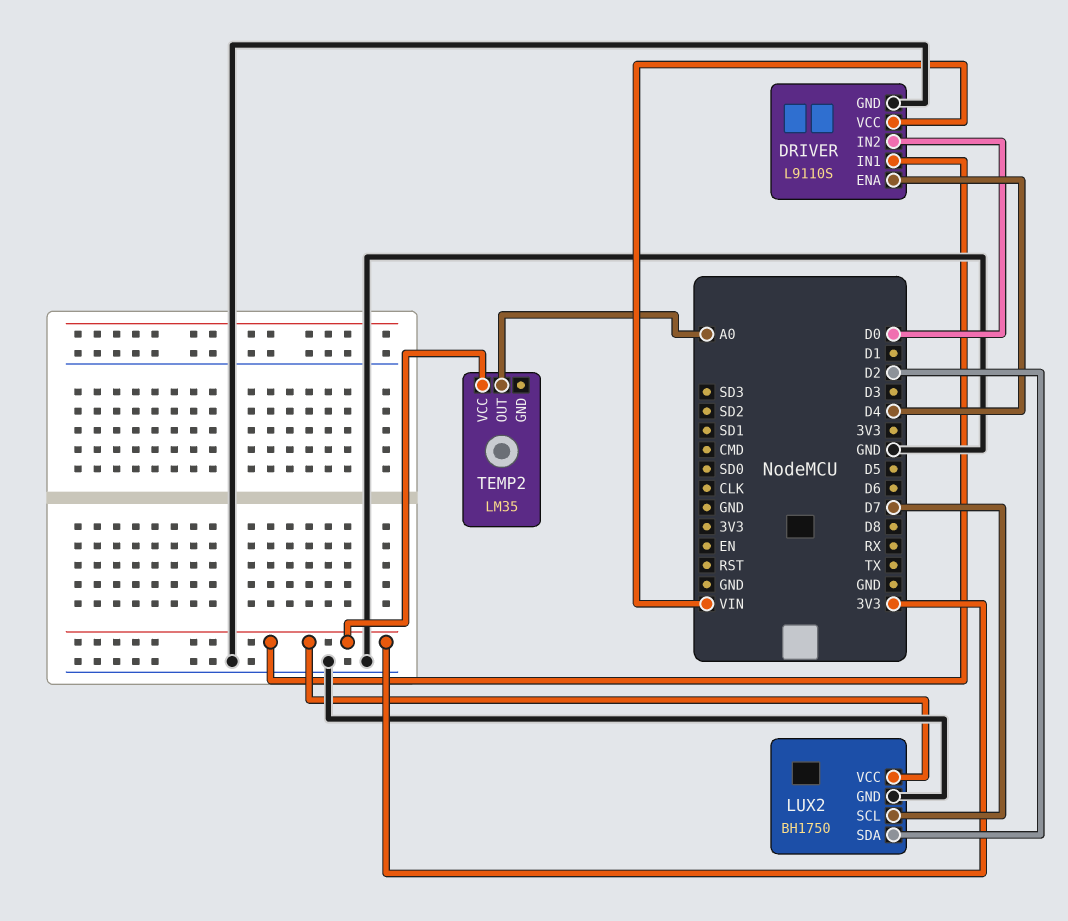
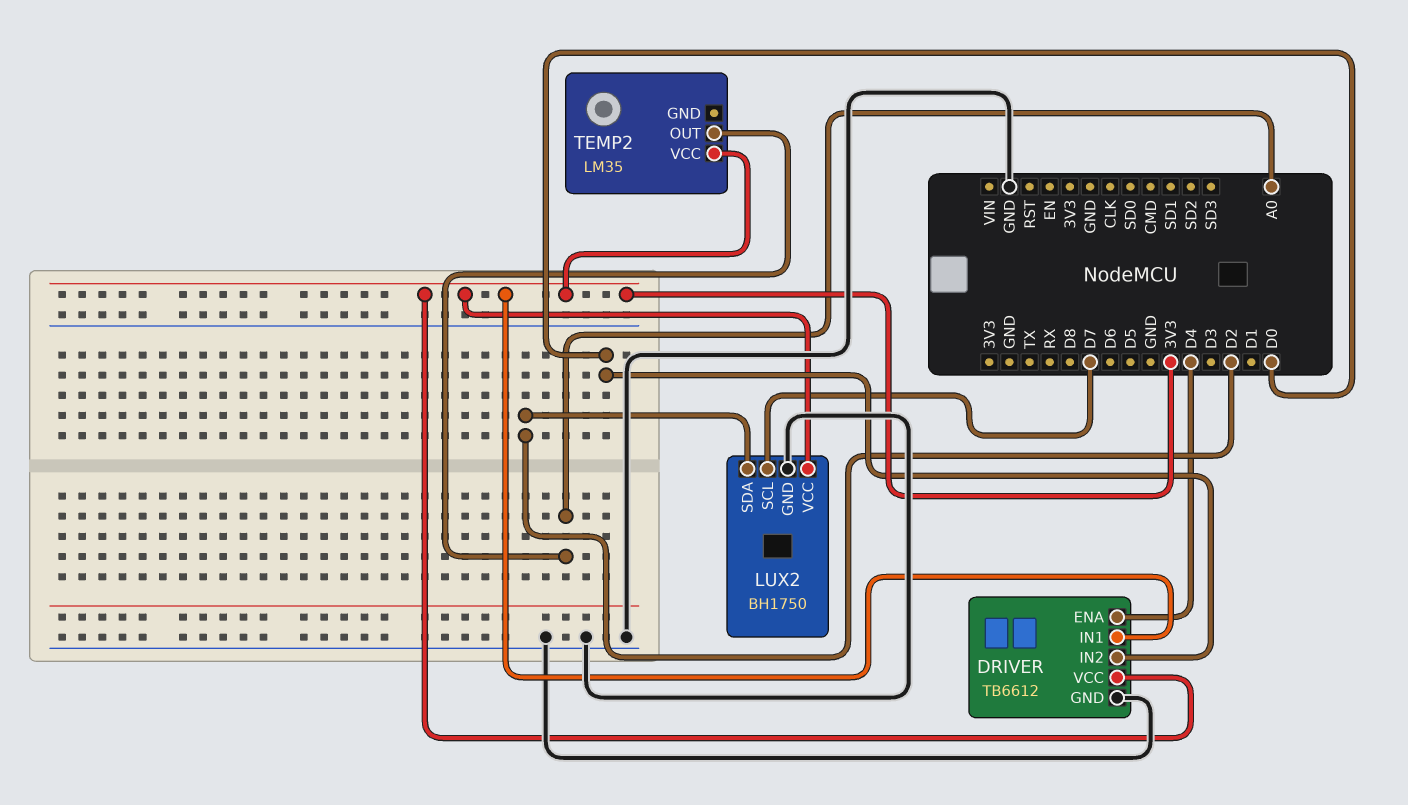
DRIVER: L9110S -> TB6612
DRIVER pin VCC: VIN -> 3V3

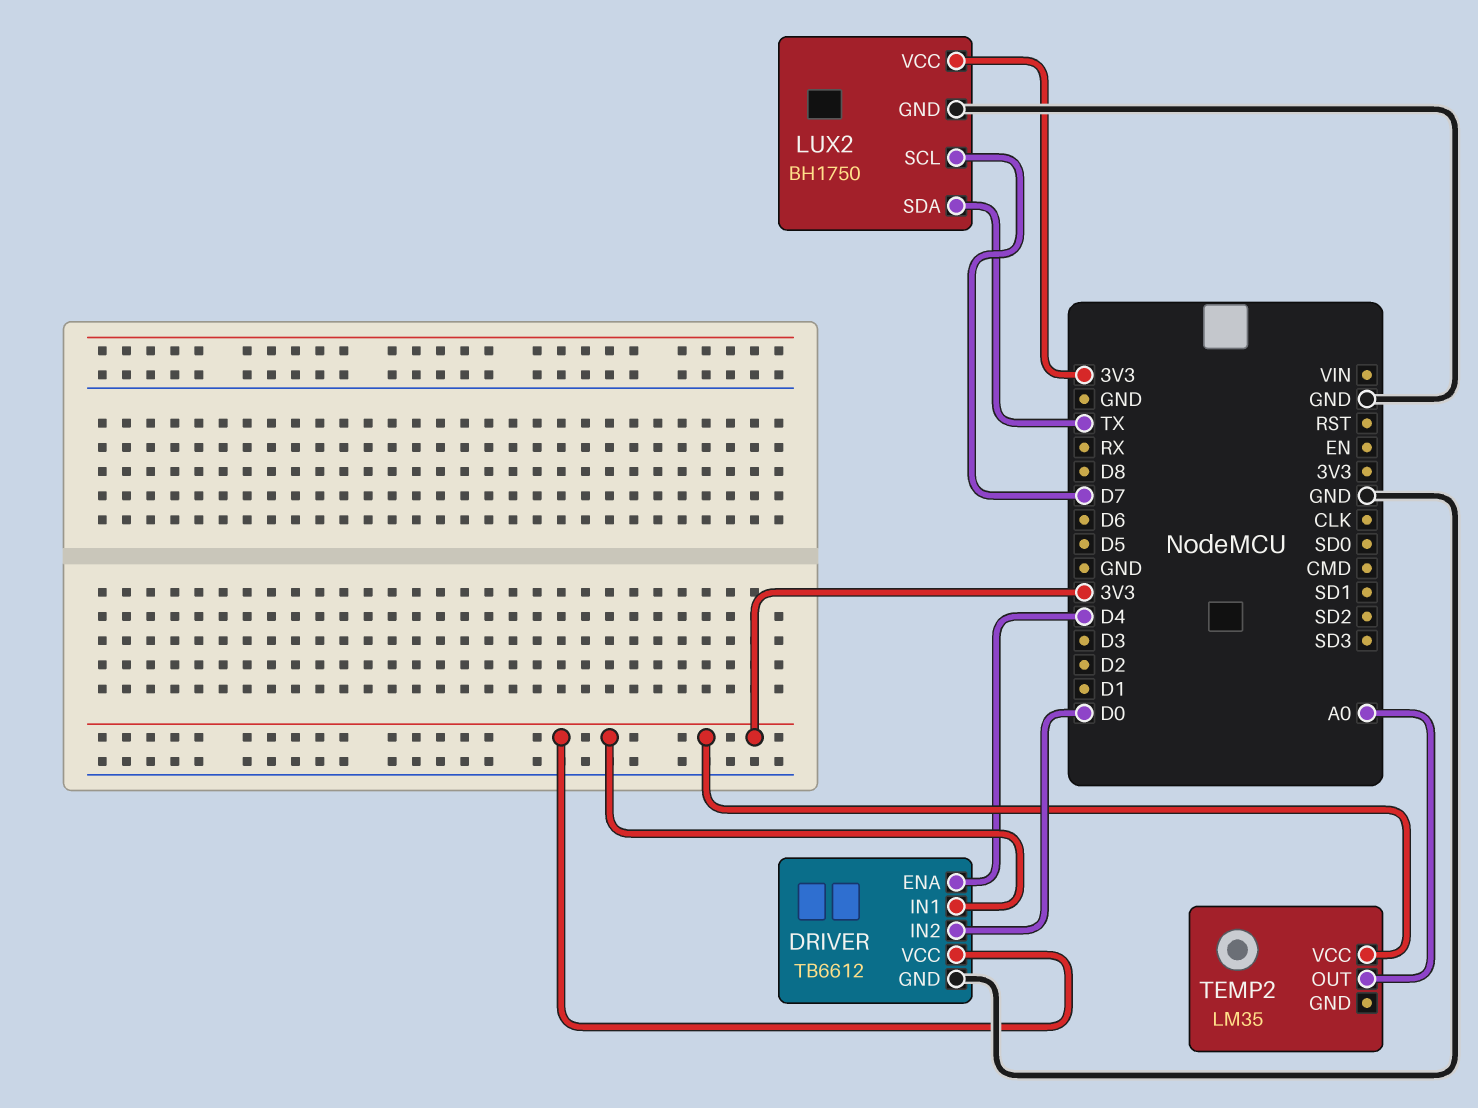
LUX2 pin SDA: D2 -> TX

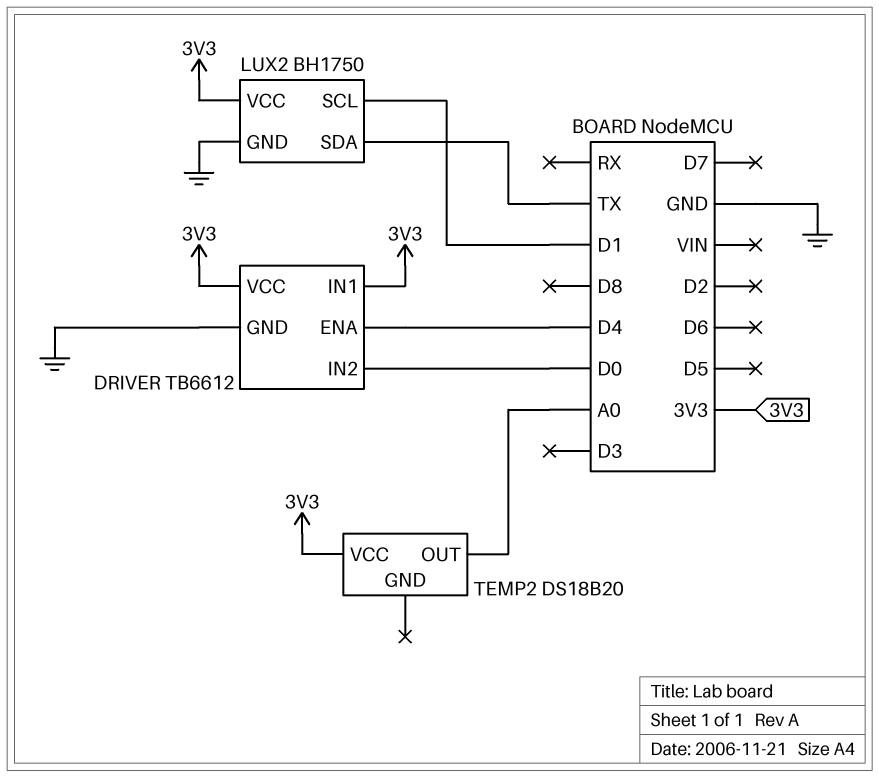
LUX2 pin SCL: D7 -> D1
TEMP2: LM35 -> DS18B20

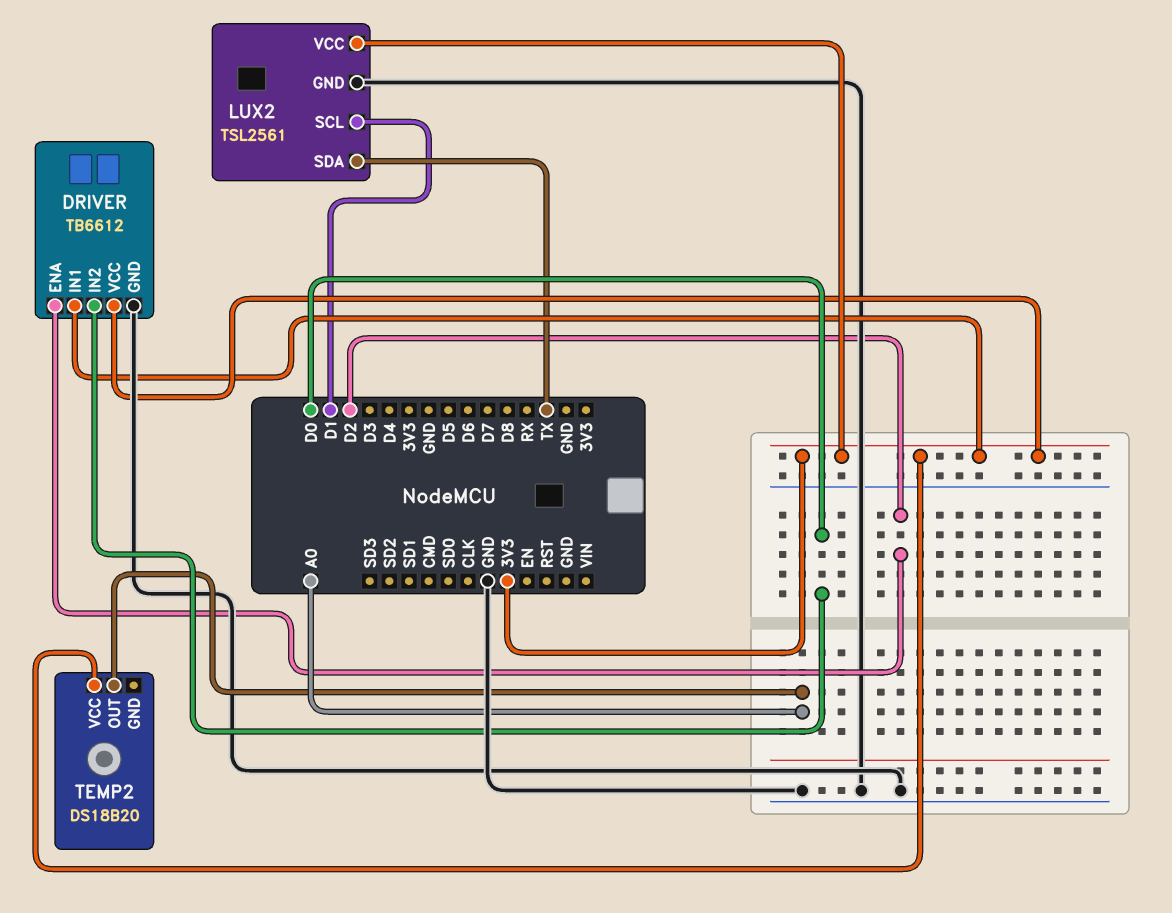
DRIVER pin ENA: D4 -> D2
LUX2: BH1750 -> TSL2561

